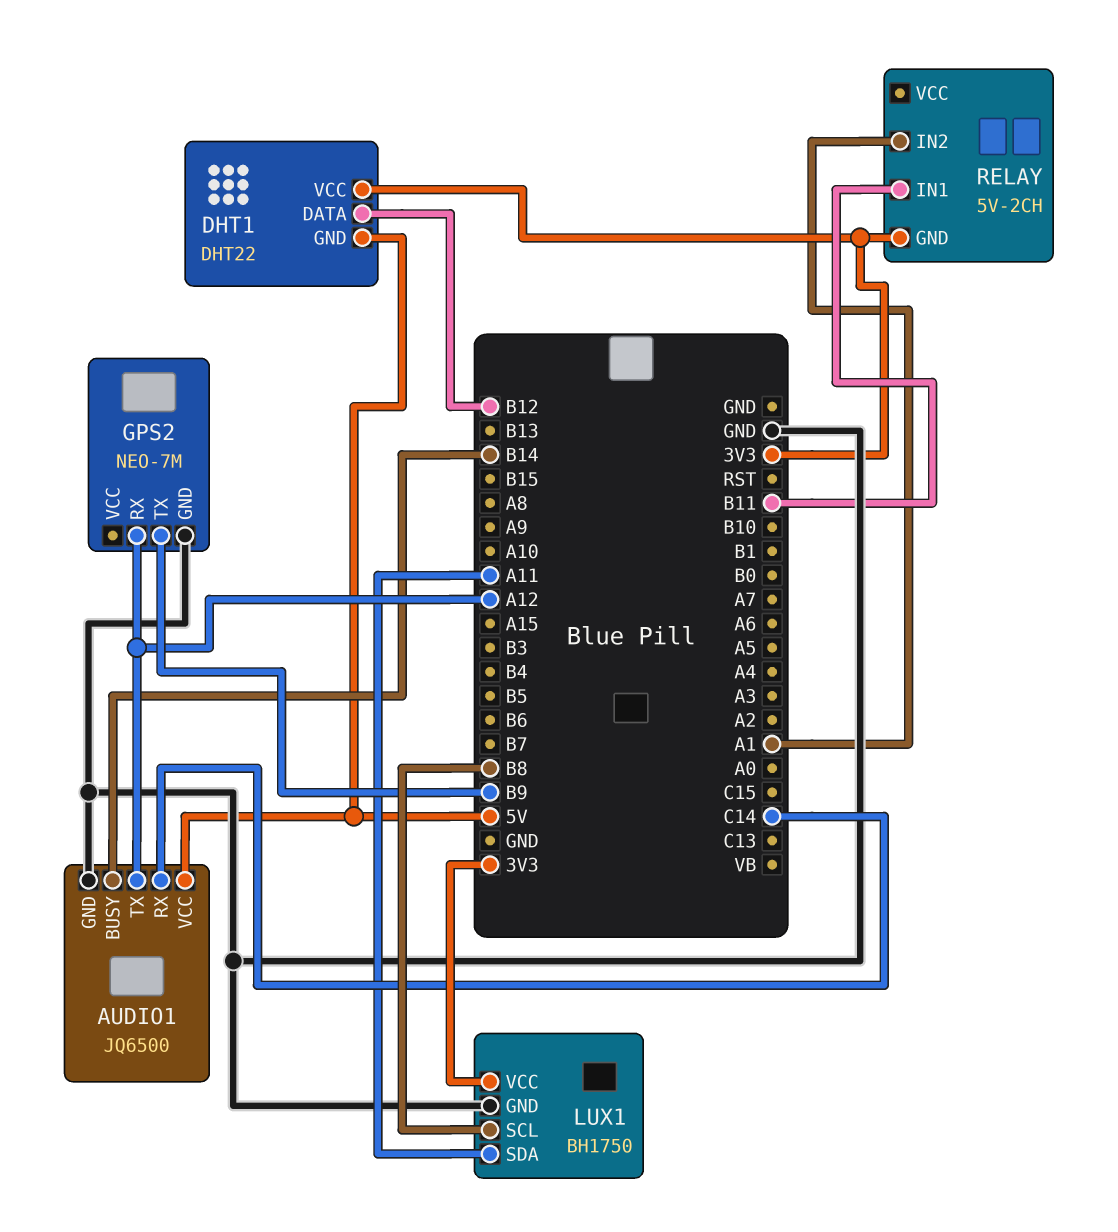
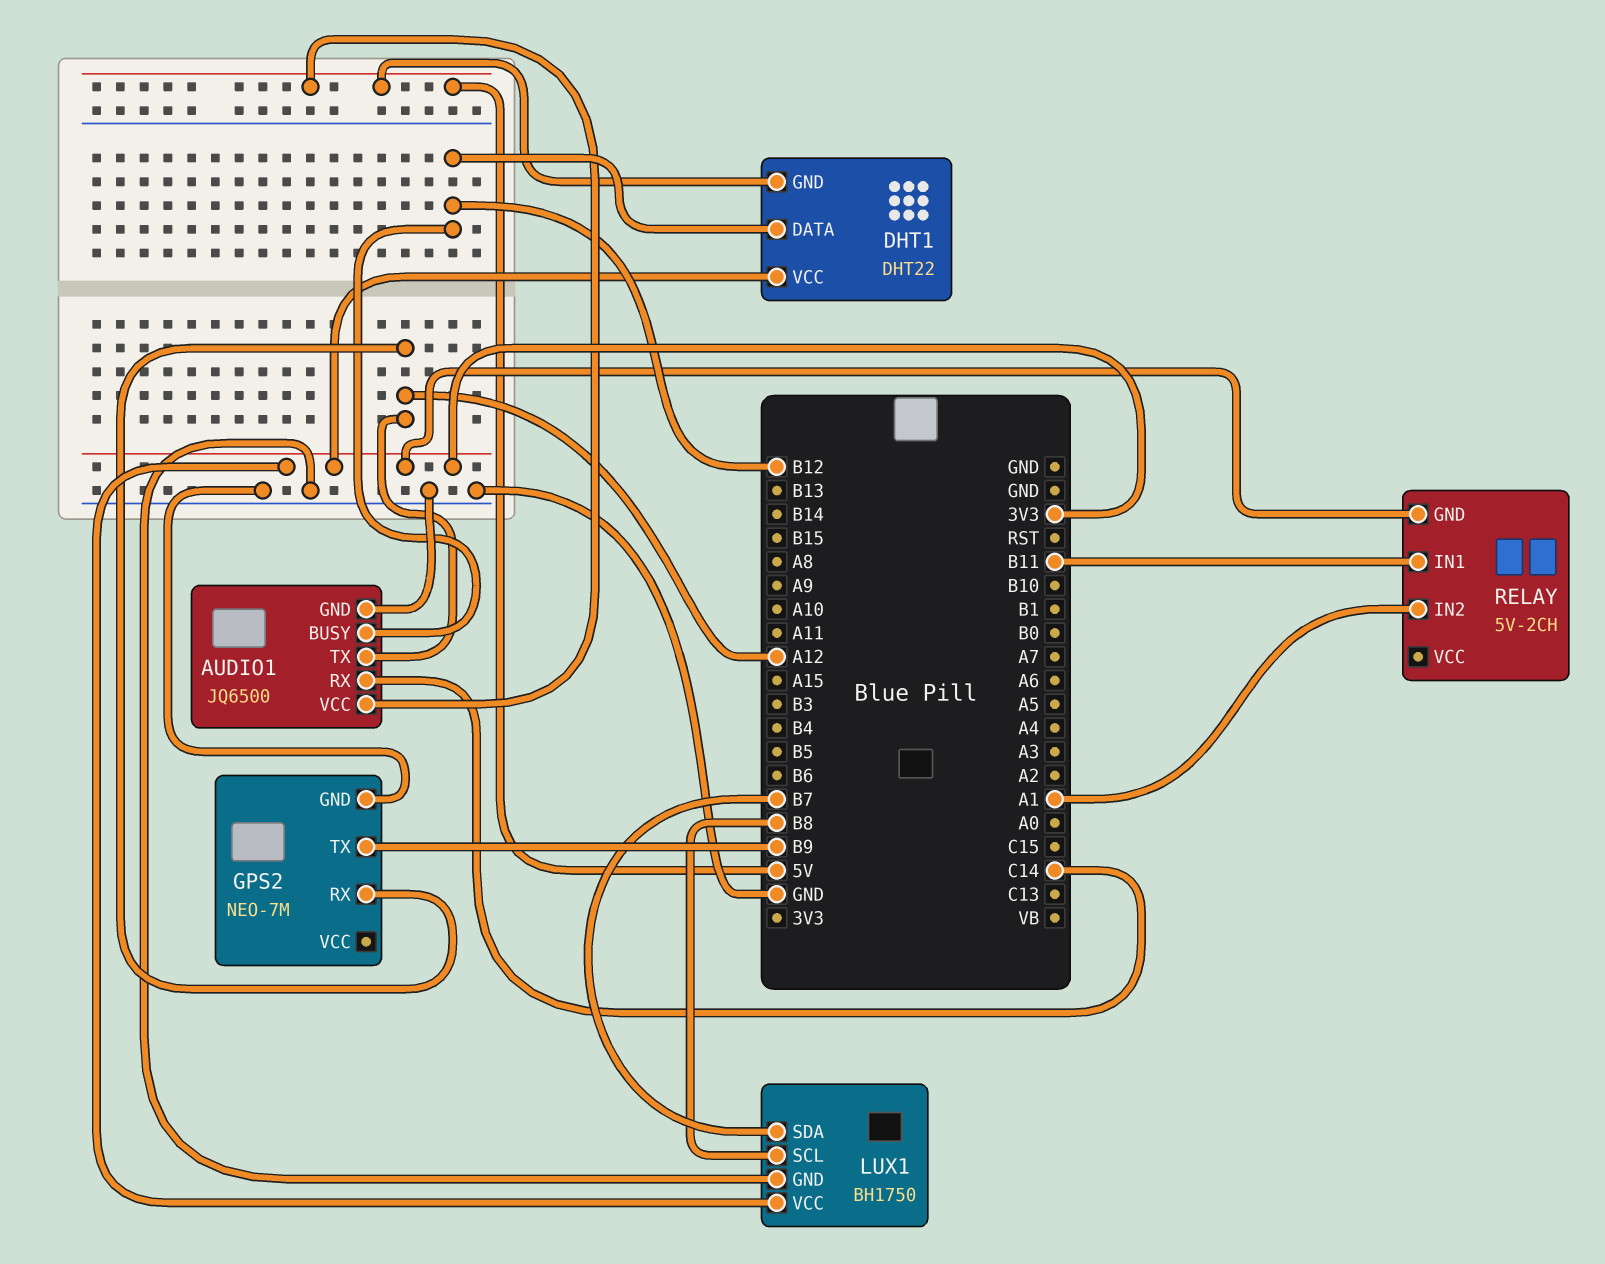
AUDIO1 pin BUSY: B14 -> B12
LUX1 pin SDA: A11 -> B7

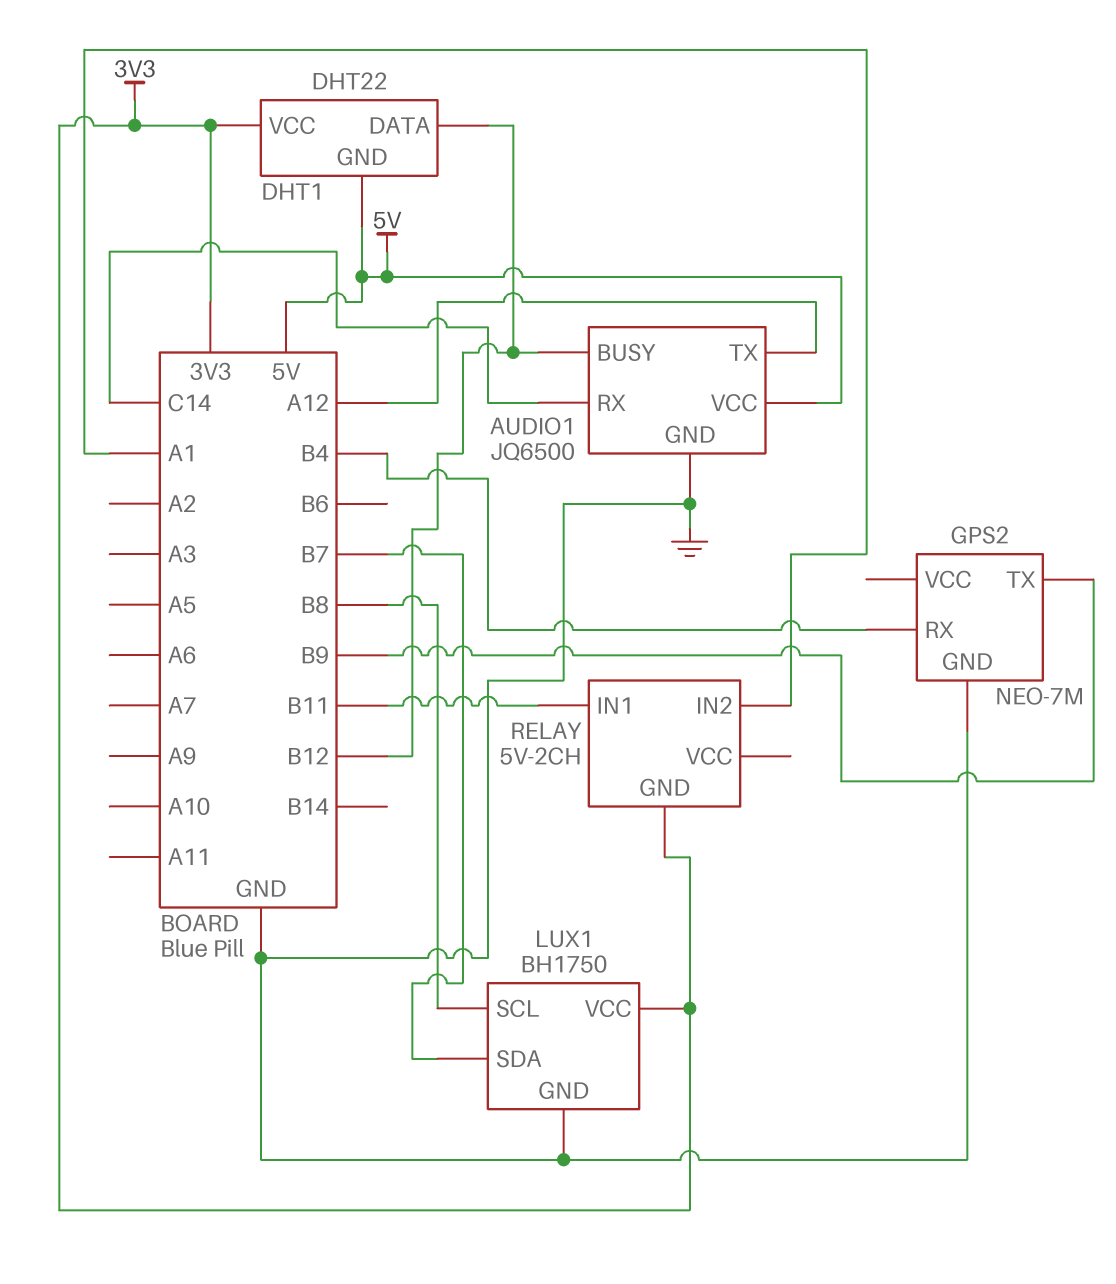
GPS2 pin RX: A12 -> B4

